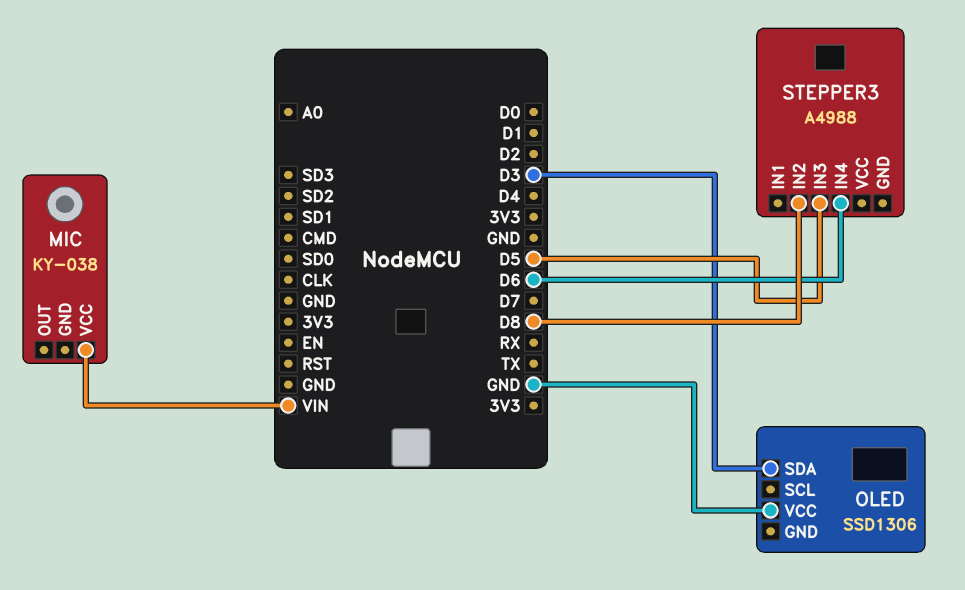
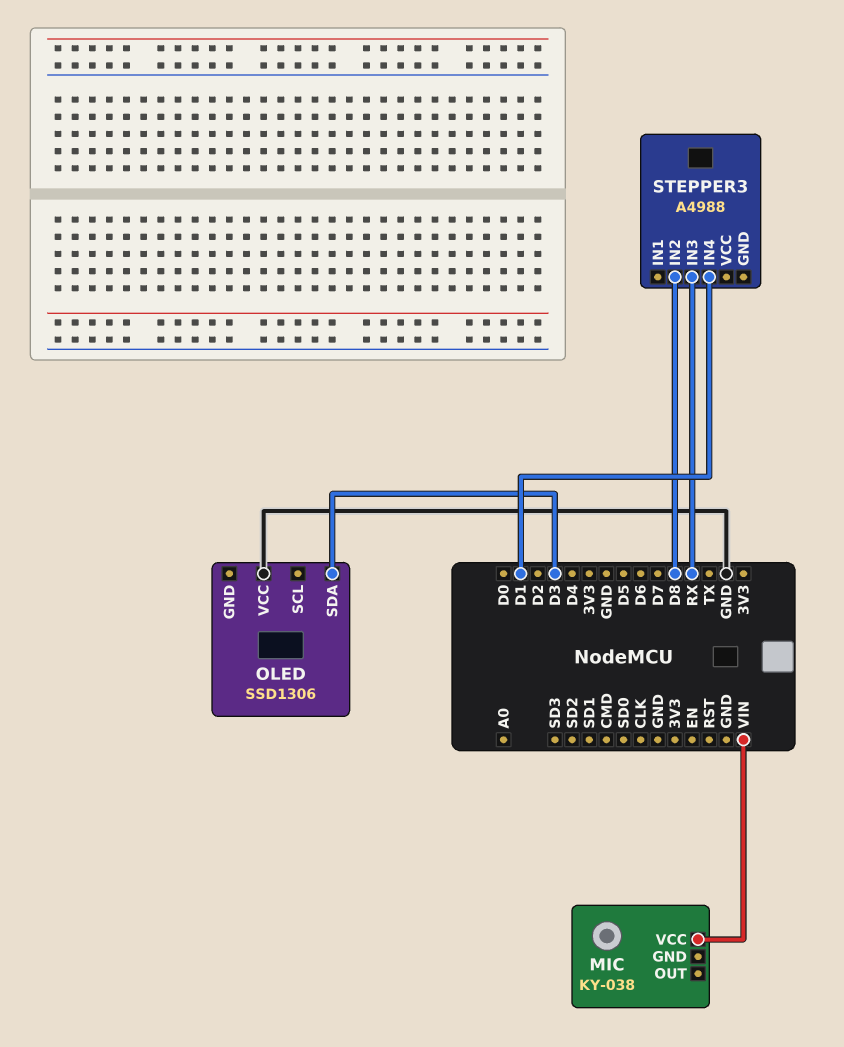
STEPPER3 pin IN3: D5 -> RX
STEPPER3 pin IN4: D6 -> D1

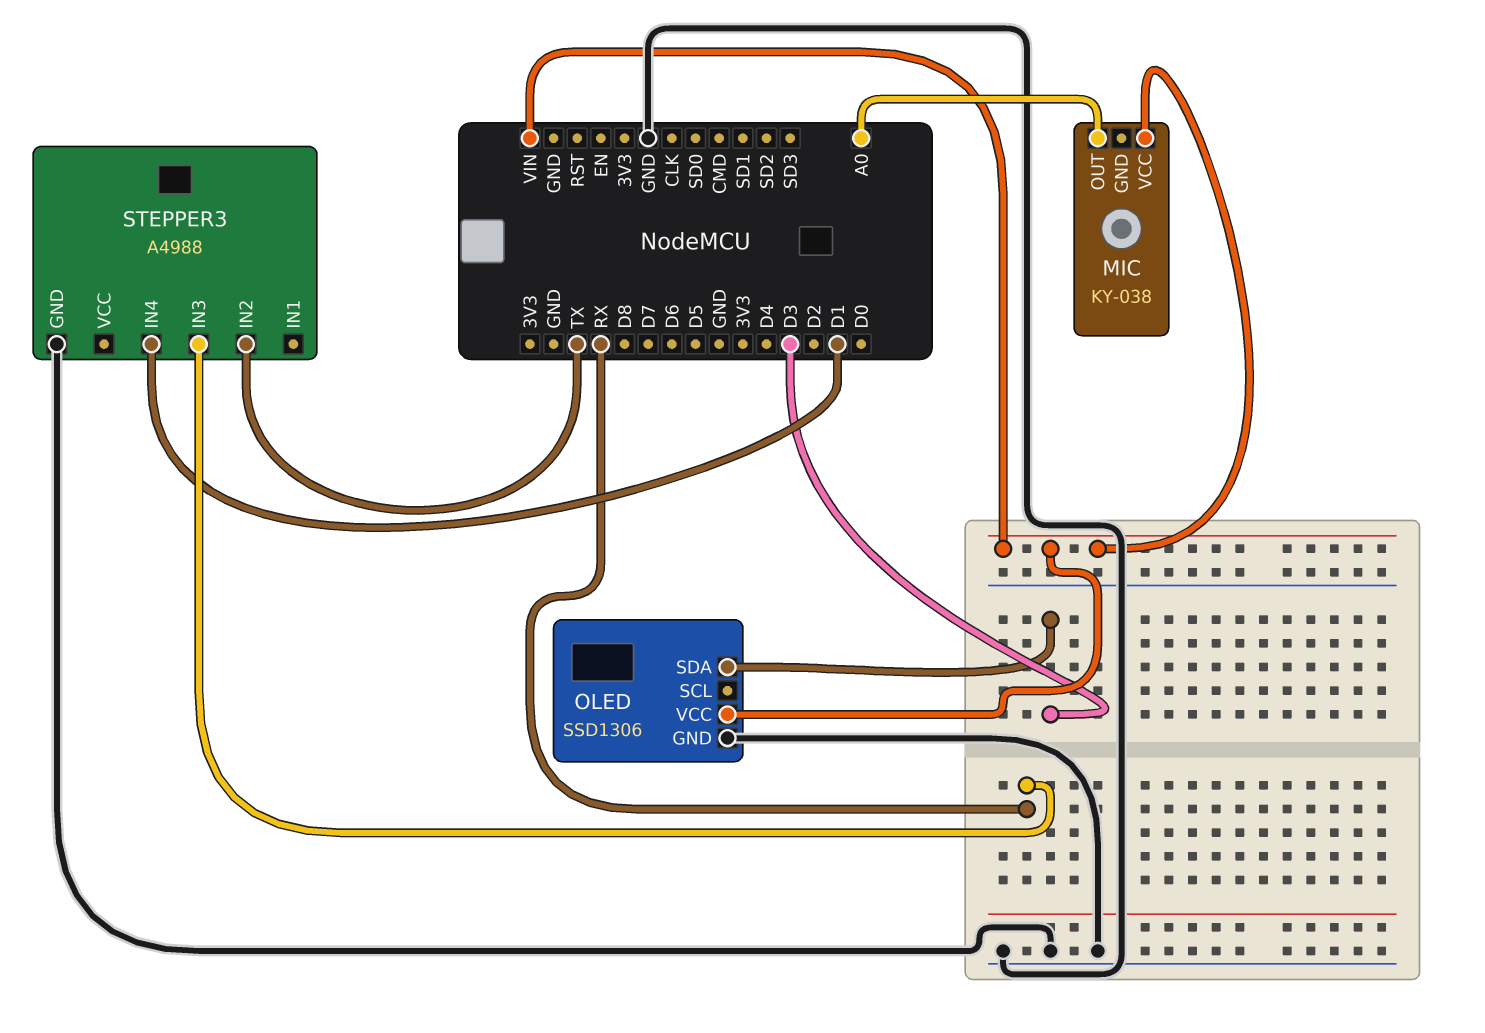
MIC pin OUT: none -> A0
OLED pin GND: none -> GND
OLED pin VCC: GND -> VIN
STEPPER3 pin GND: none -> GND
STEPPER3 pin IN2: D8 -> TX

